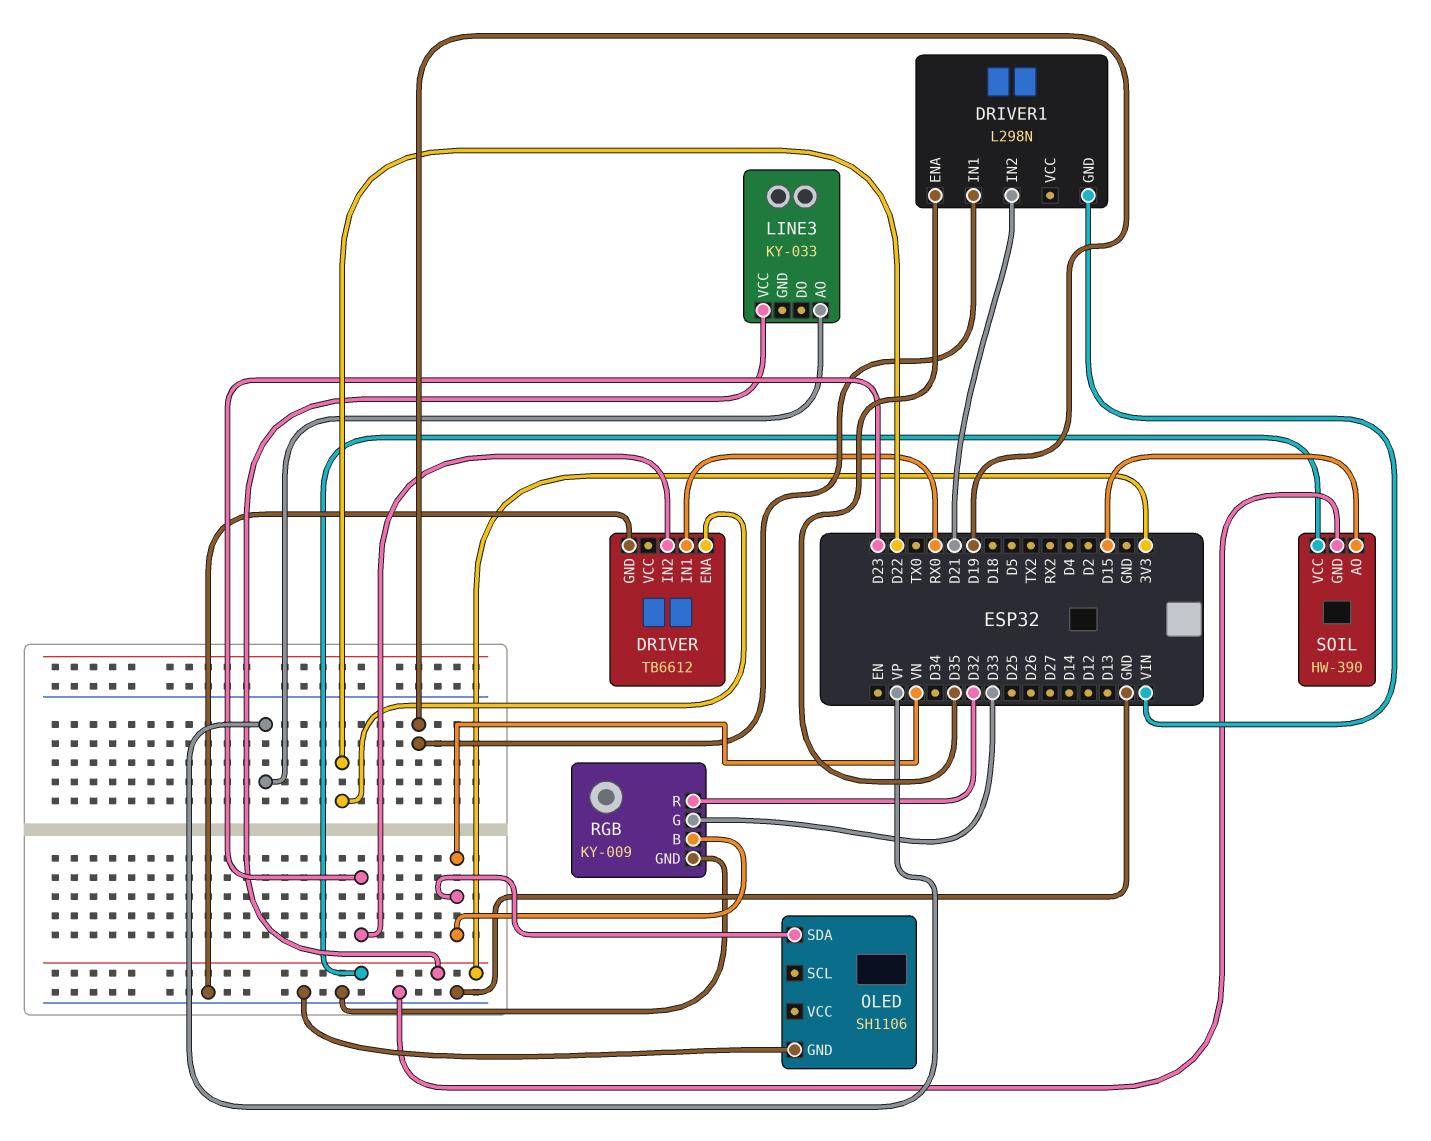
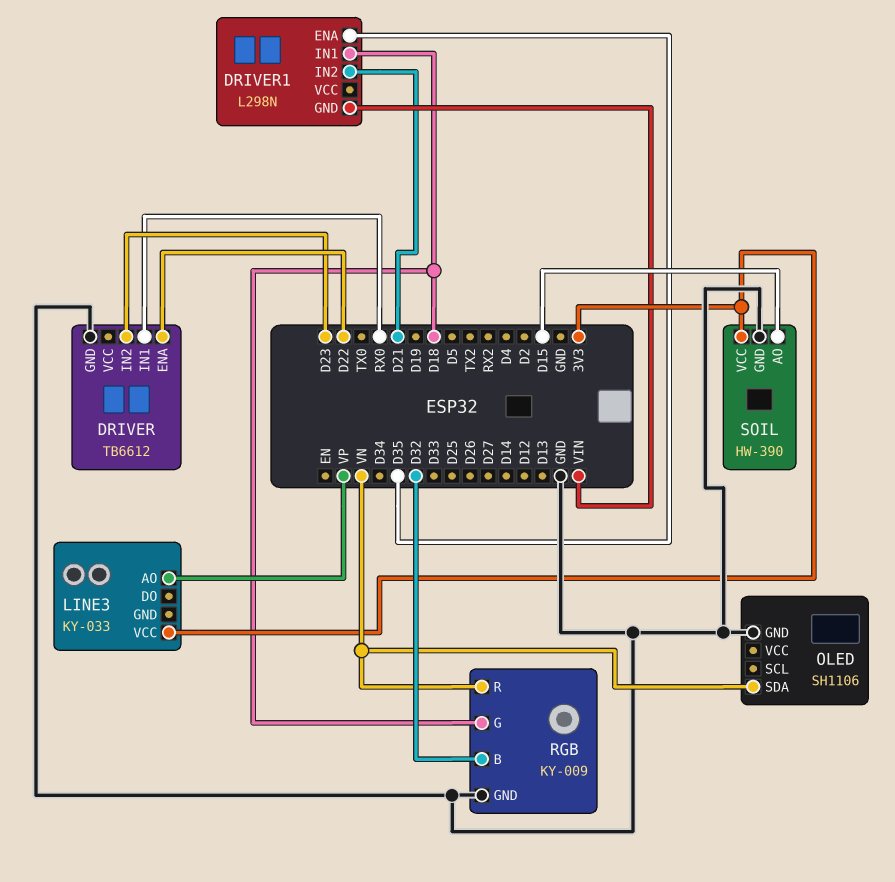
DRIVER1 pin IN1: D19 -> D18
RGB pin B: VN -> D32
RGB pin G: D33 -> D18
RGB pin R: D32 -> VN

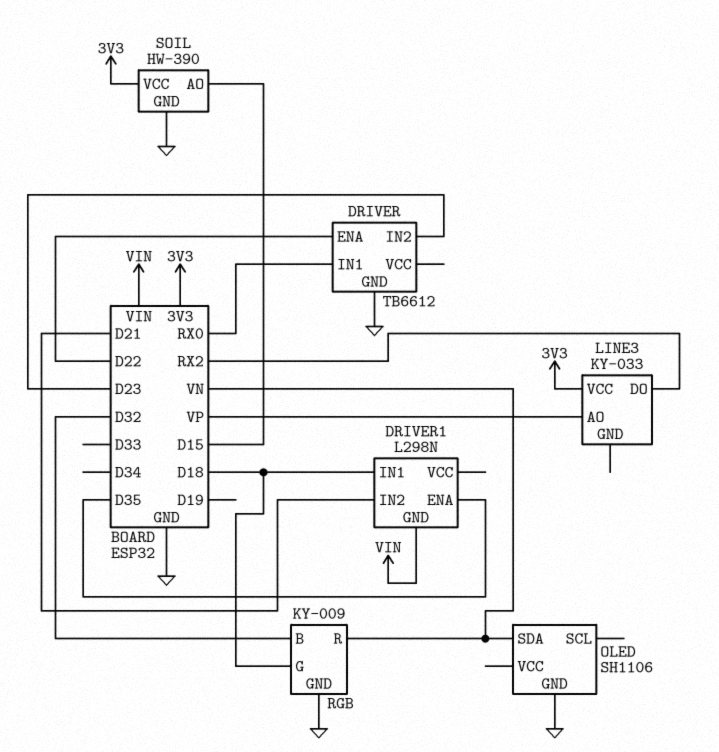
LINE3 pin DO: none -> RX2

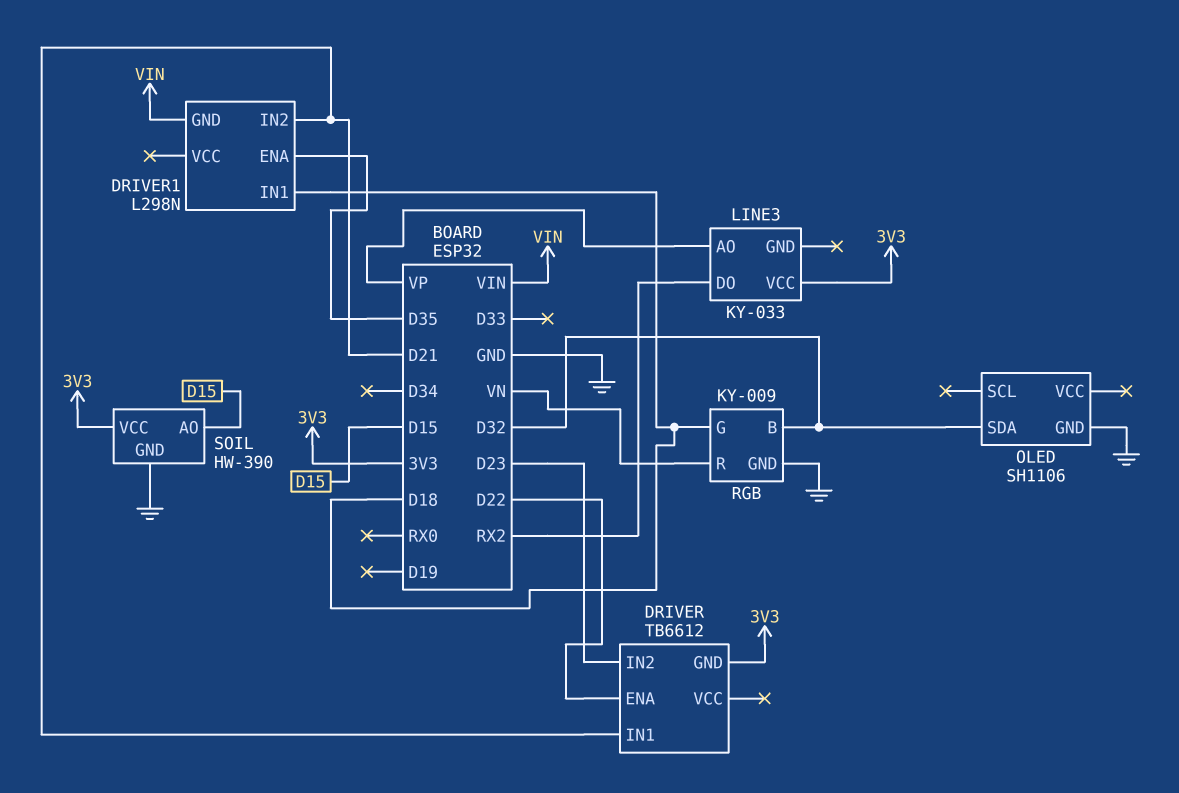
DRIVER pin GND: GND -> 3V3
DRIVER pin IN1: RX0 -> D21
OLED pin SDA: VN -> D32

